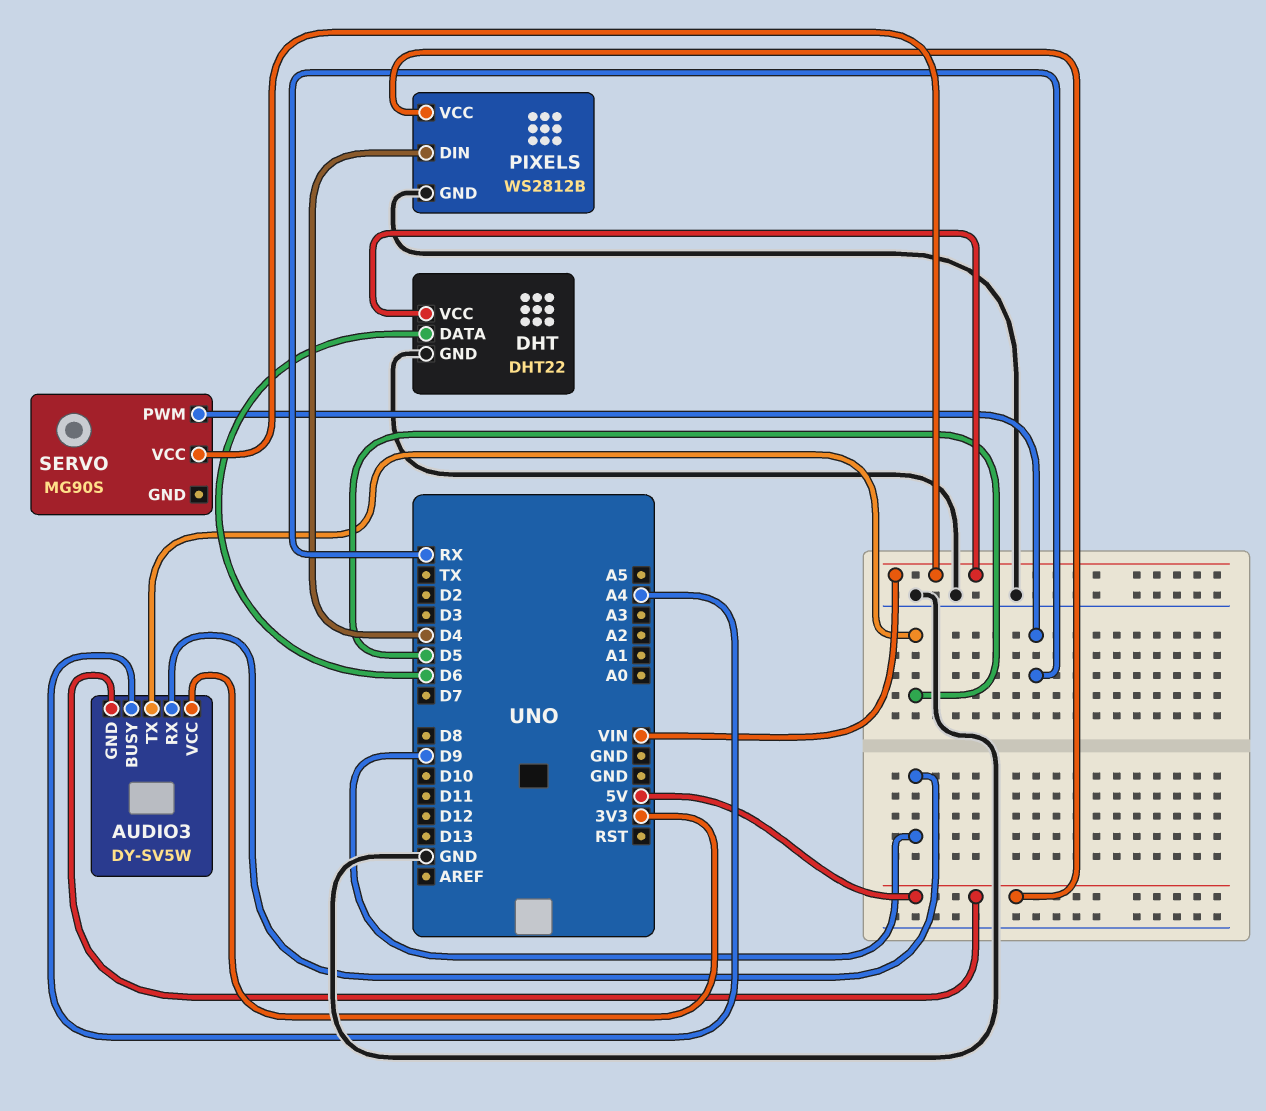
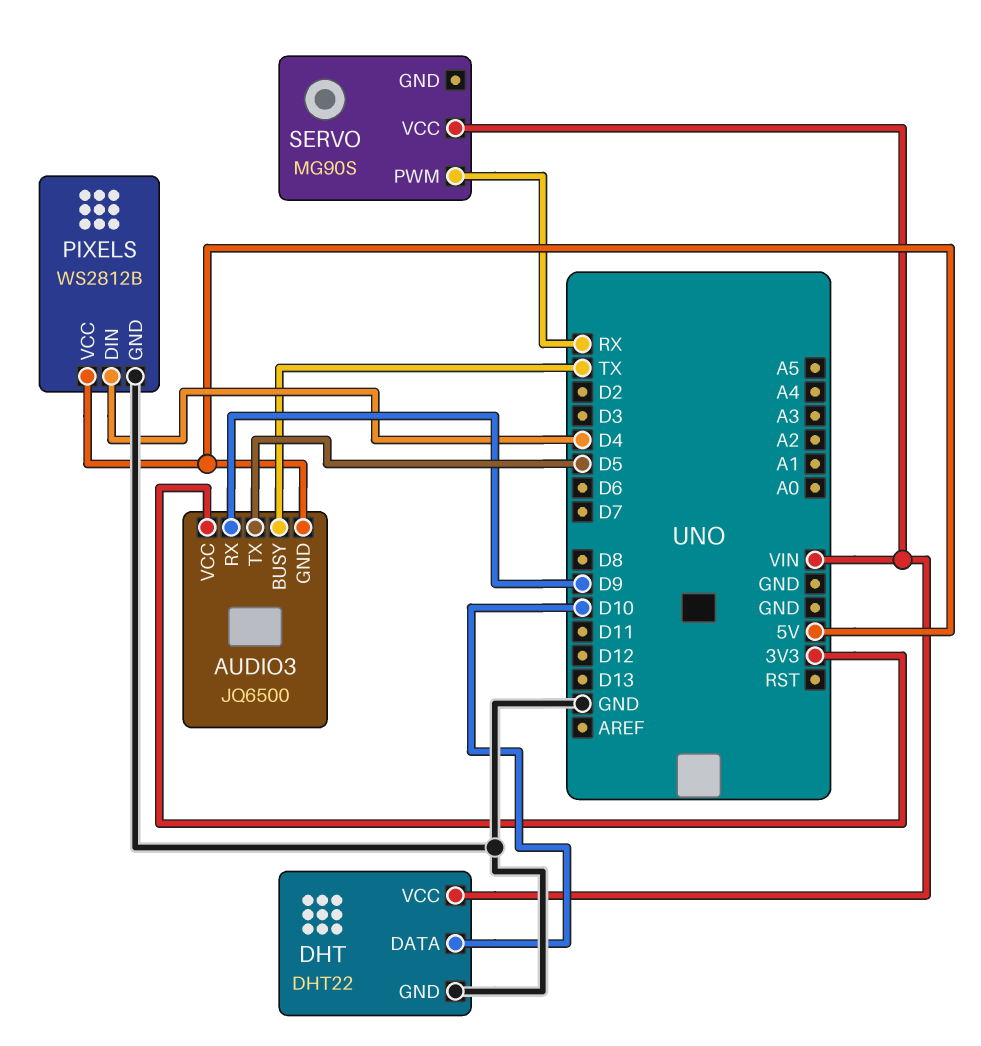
AUDIO3: DY-SV5W -> JQ6500
AUDIO3 pin BUSY: A4 -> TX
DHT pin DATA: D6 -> D10

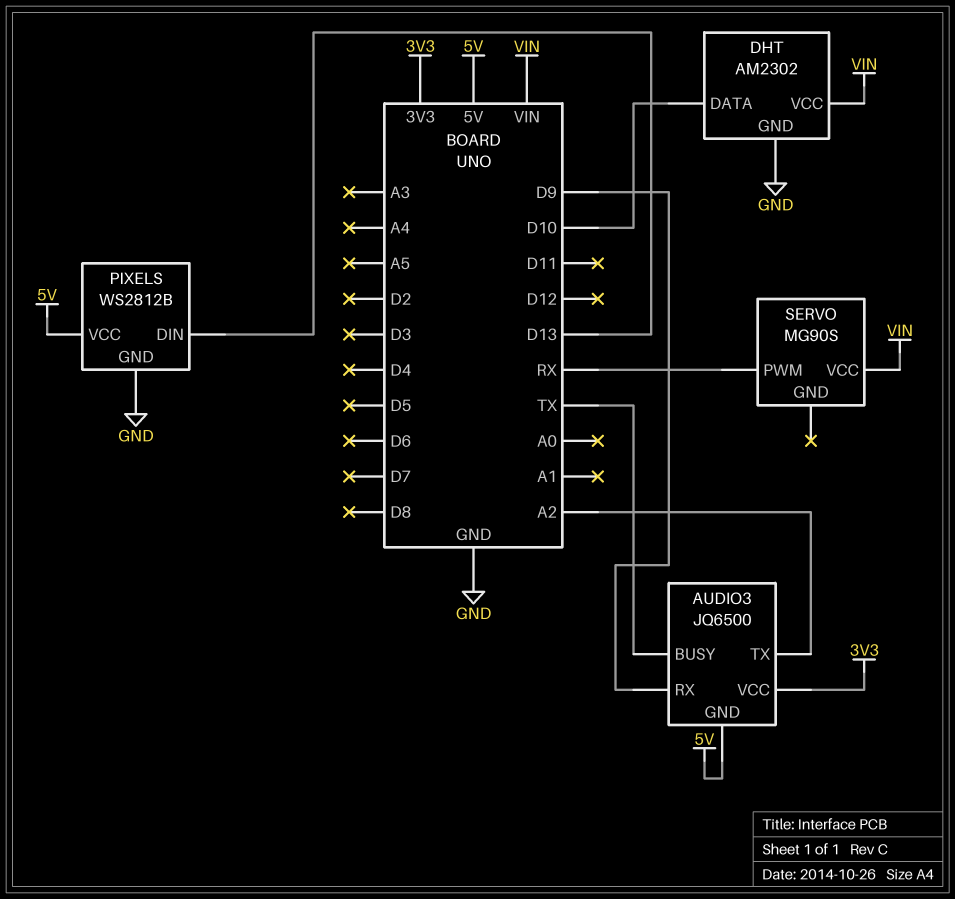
AUDIO3 pin TX: D5 -> A2
DHT: DHT22 -> AM2302
PIXELS pin DIN: D4 -> D13

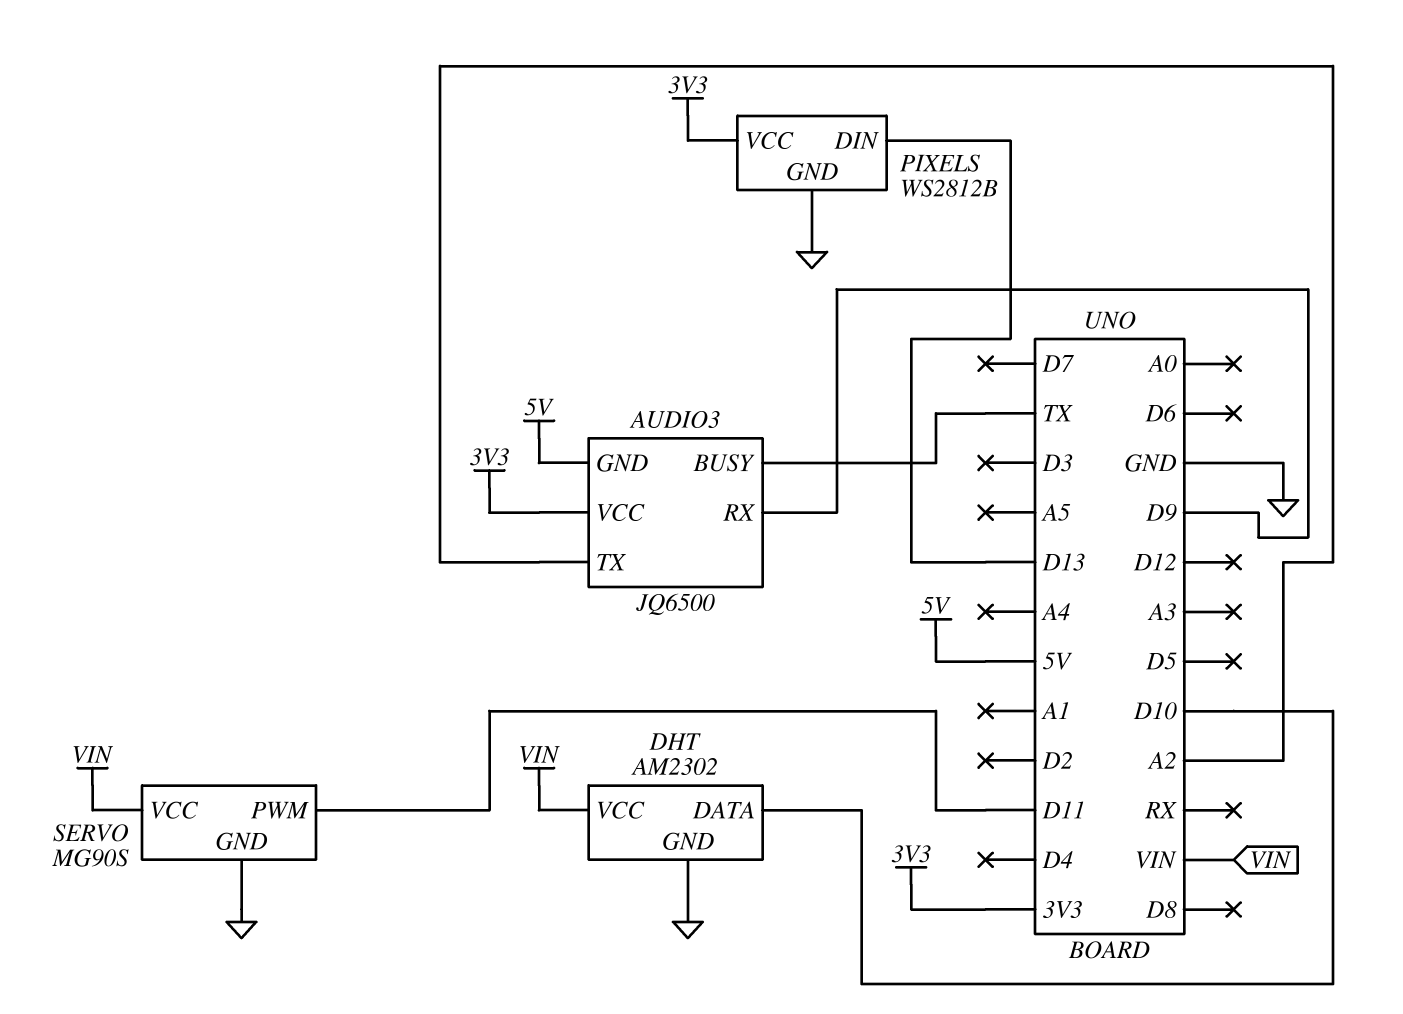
PIXELS pin VCC: 5V -> 3V3
SERVO pin GND: none -> GND
SERVO pin PWM: RX -> D11

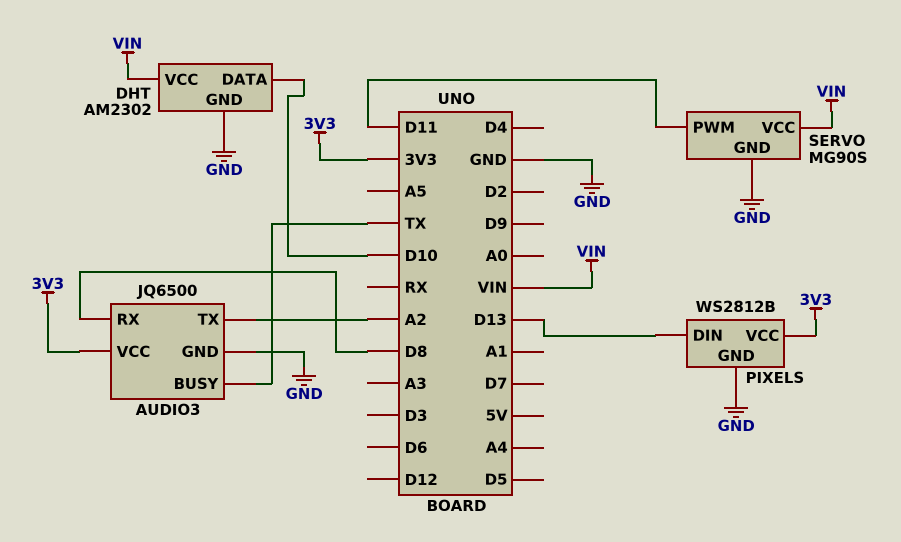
AUDIO3 pin GND: 5V -> GND
AUDIO3 pin RX: D9 -> D8

